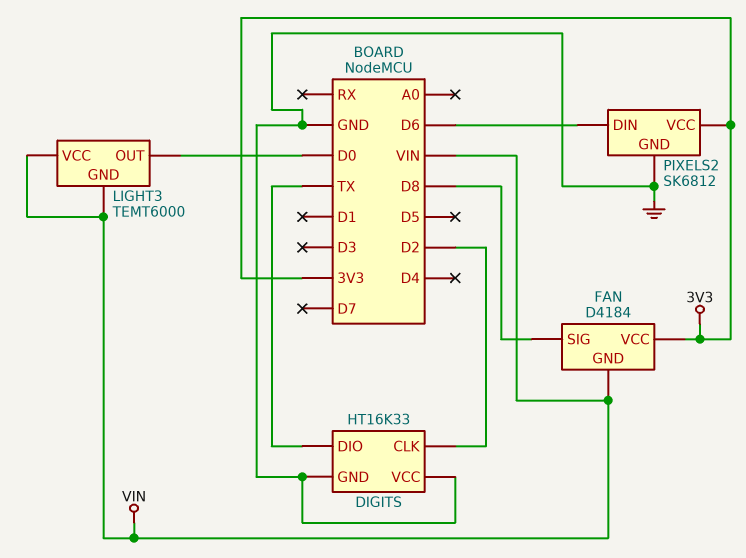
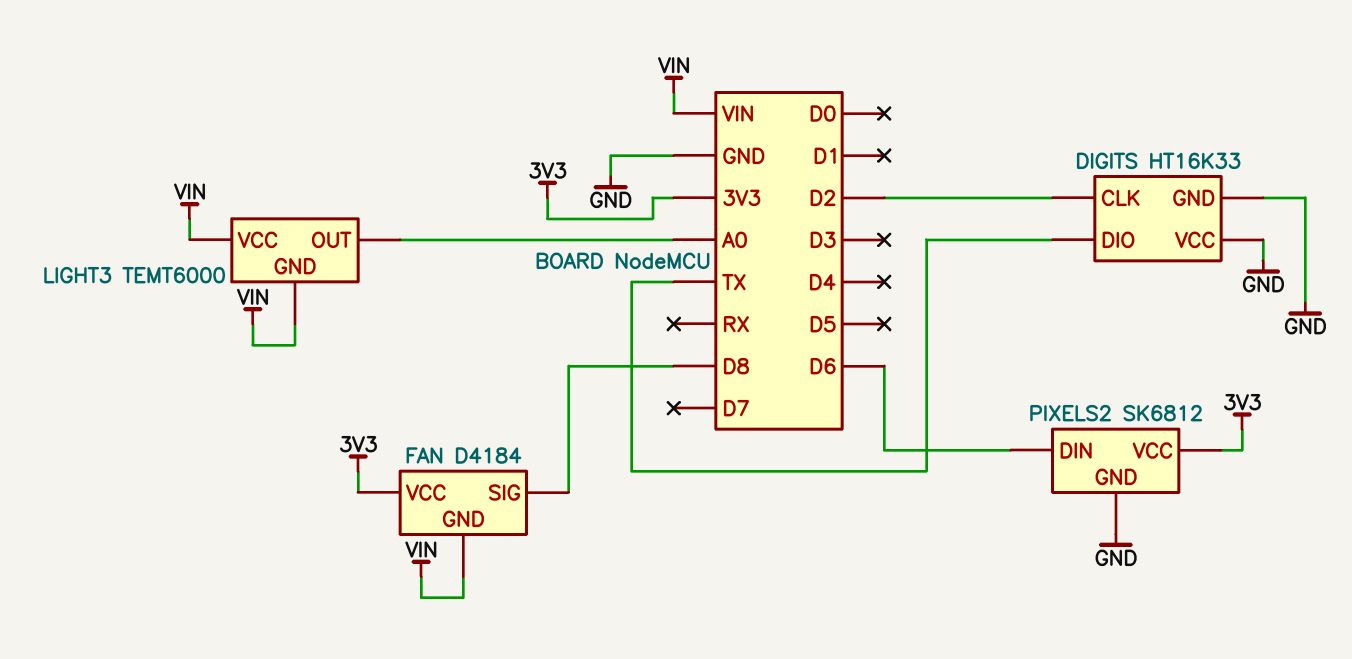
LIGHT3 pin OUT: D0 -> A0

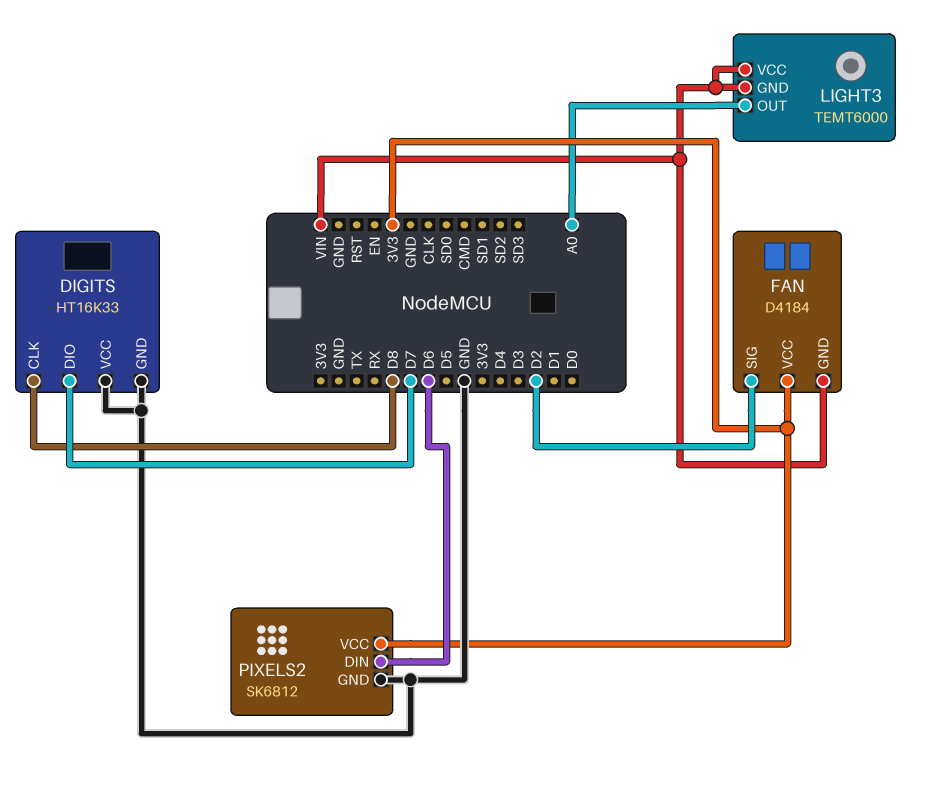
DIGITS pin CLK: D2 -> D8
DIGITS pin DIO: TX -> D7
FAN pin SIG: D8 -> D2

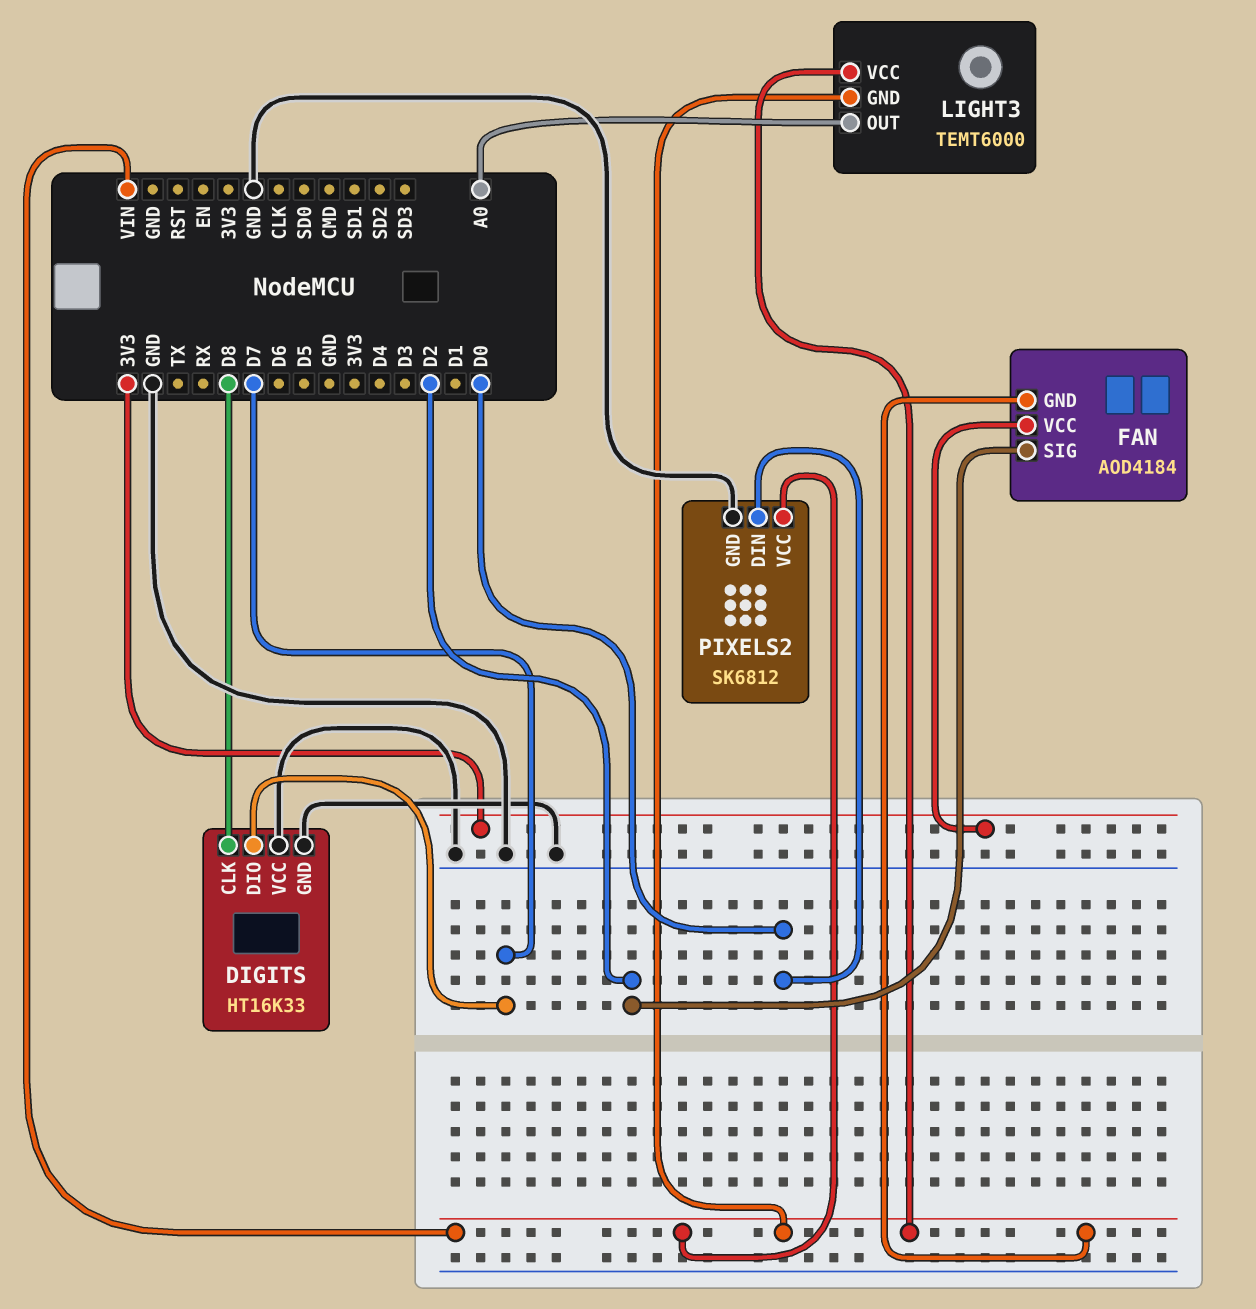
FAN: D4184 -> AOD4184
PIXELS2 pin DIN: D6 -> D0
PIXELS2 pin VCC: 3V3 -> VIN

